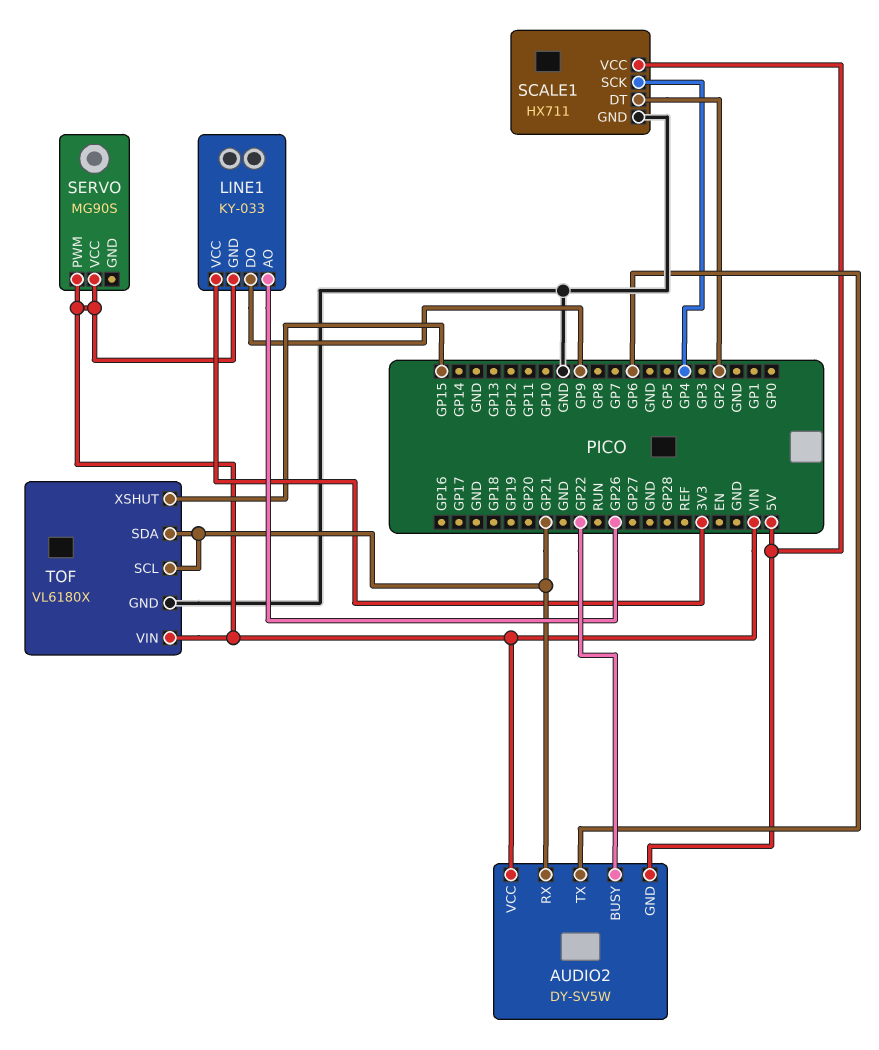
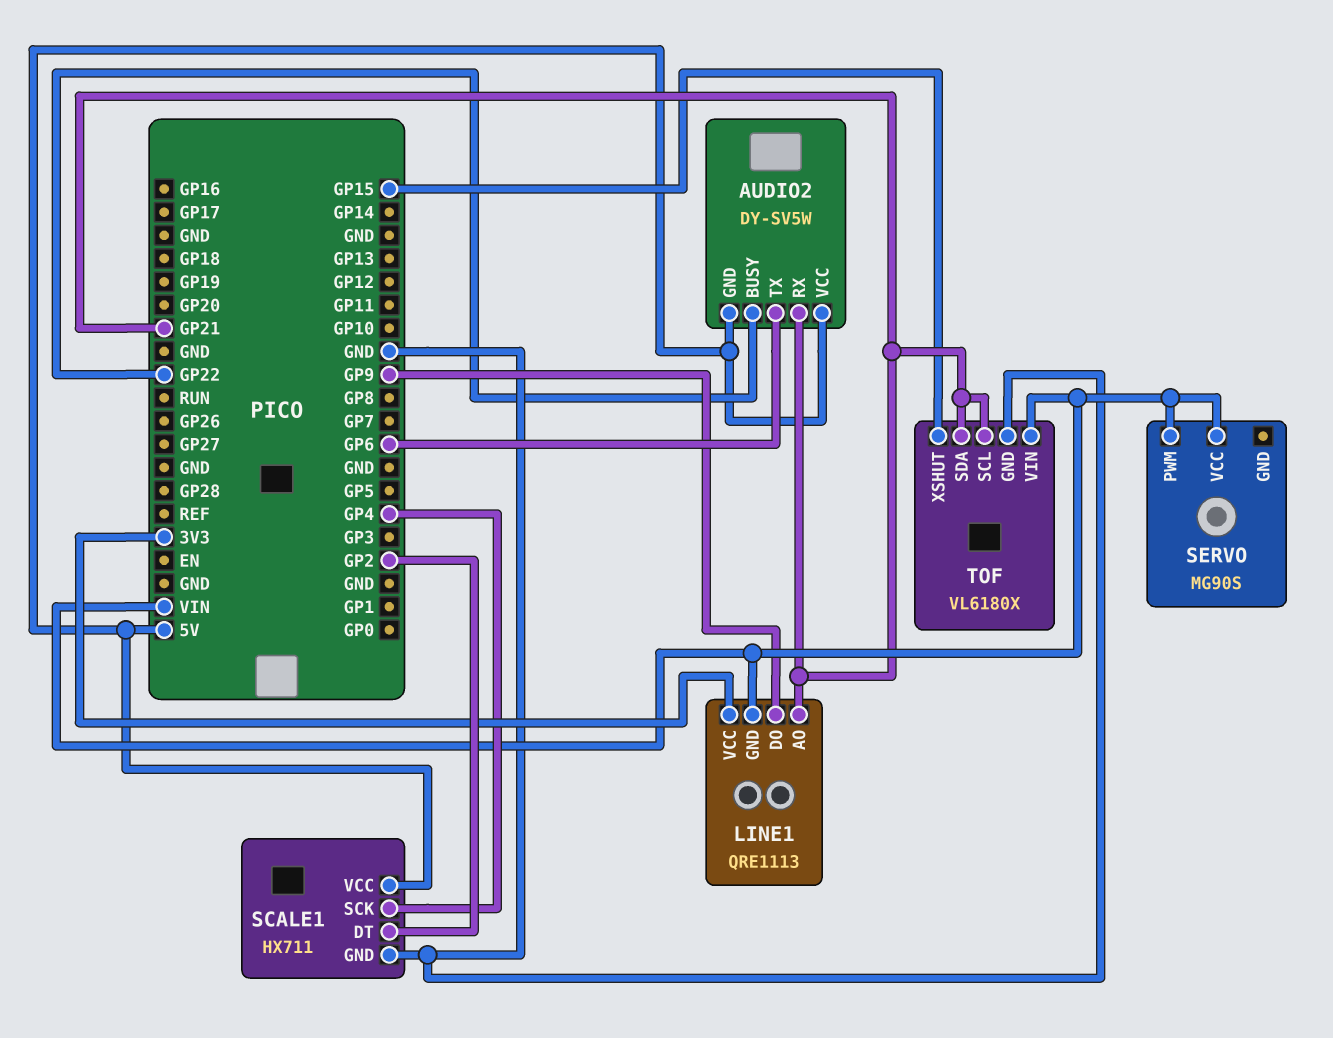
AUDIO2 pin VCC: VIN -> 5V
LINE1: KY-033 -> QRE1113
LINE1 pin AO: GP26 -> GP21

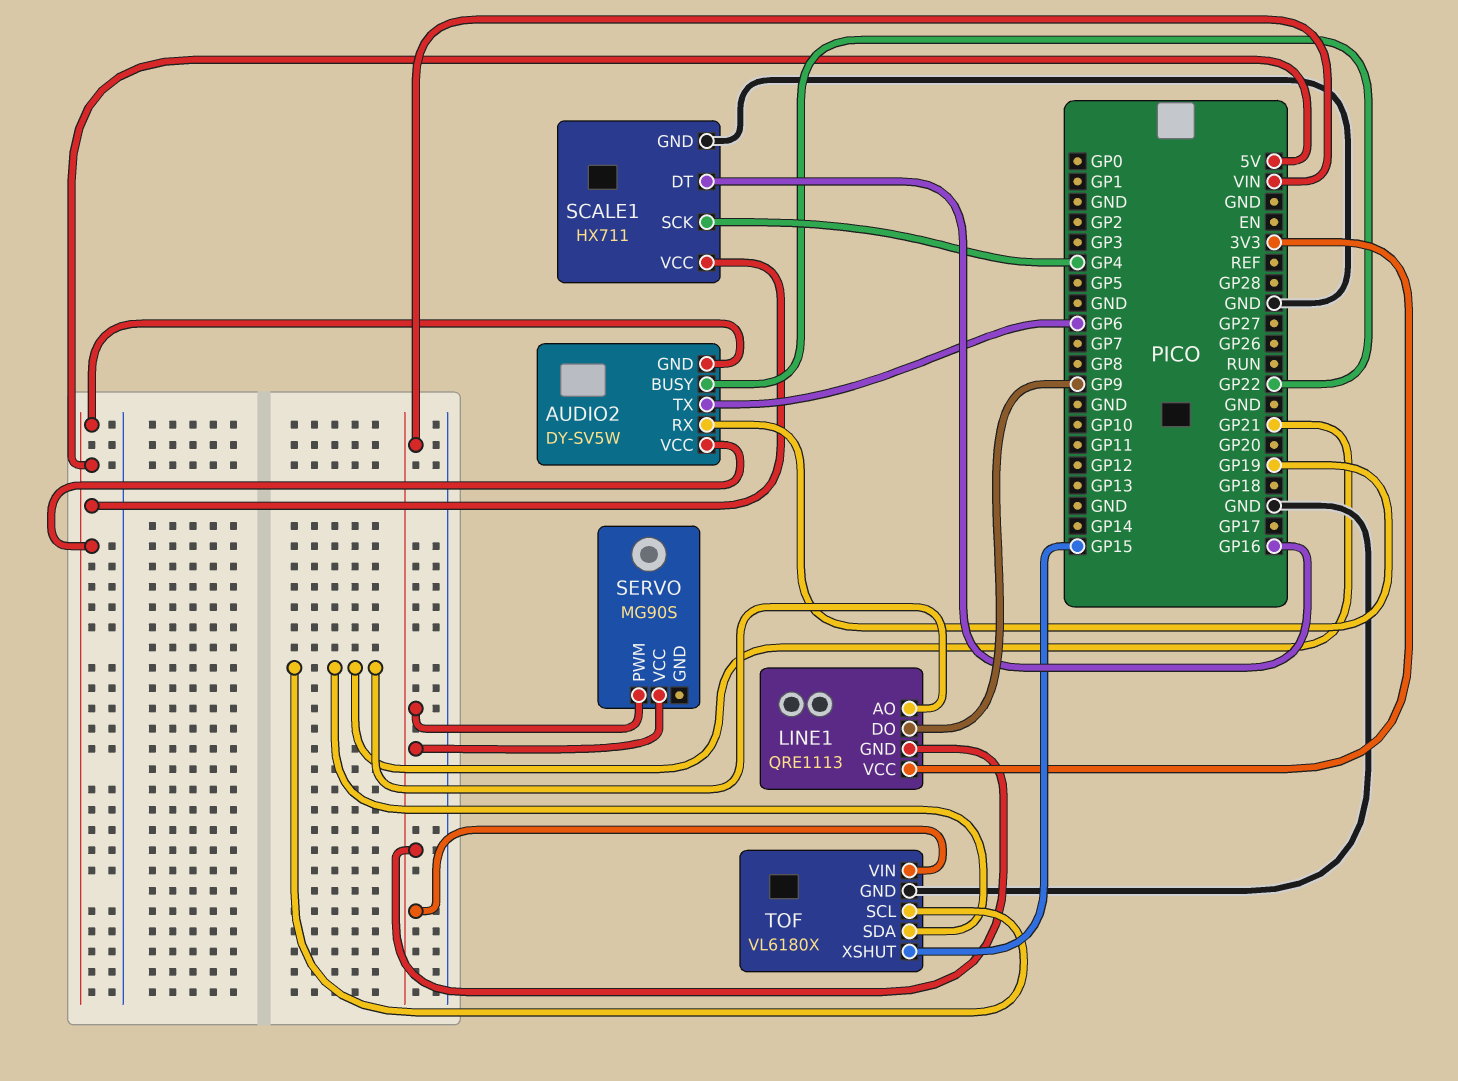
AUDIO2 pin RX: GP21 -> GP19
SCALE1 pin DT: GP2 -> GP16

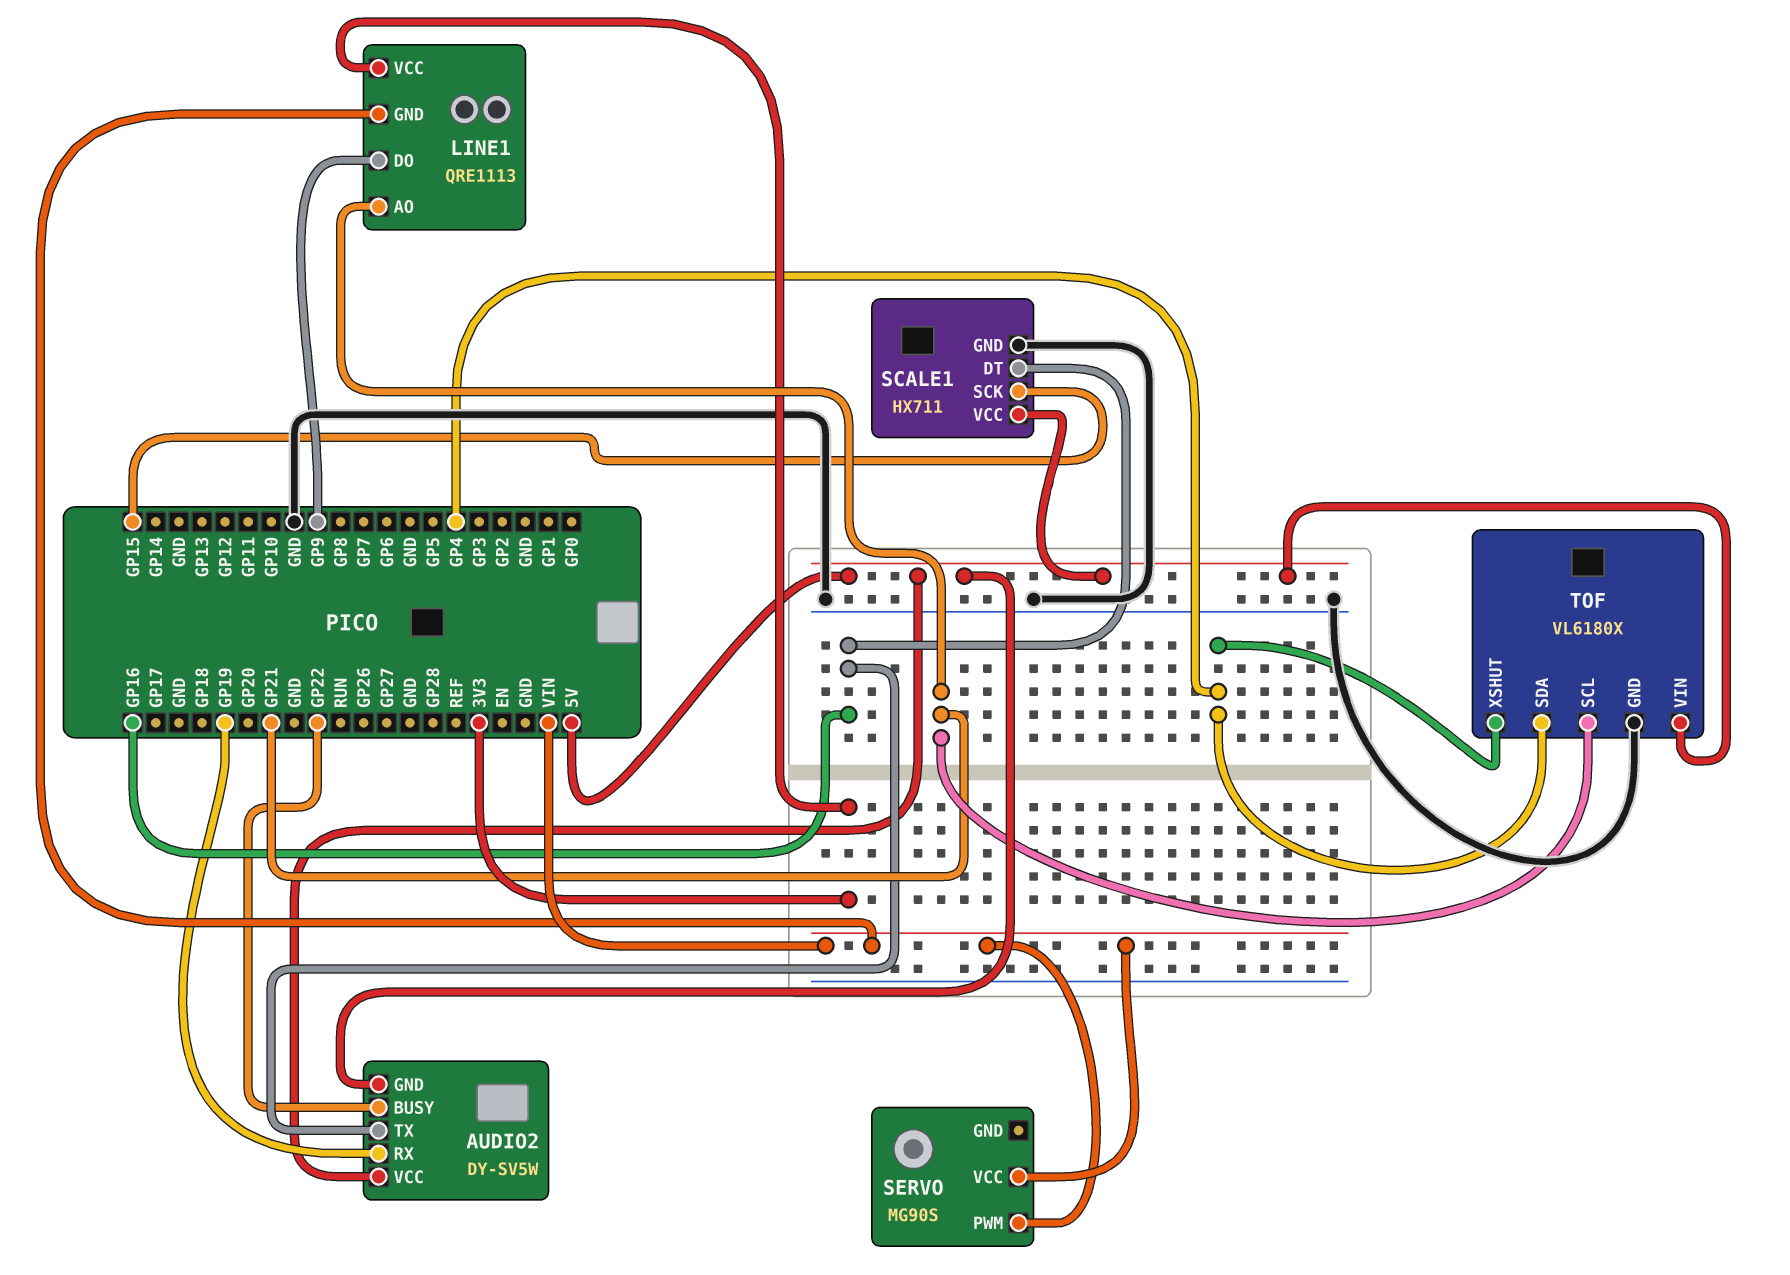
AUDIO2 pin TX: GP6 -> GP16
SCALE1 pin SCK: GP4 -> GP15
TOF pin SDA: GP21 -> GP4
TOF pin VIN: VIN -> 5V
TOF pin XSHUT: GP15 -> GP4

